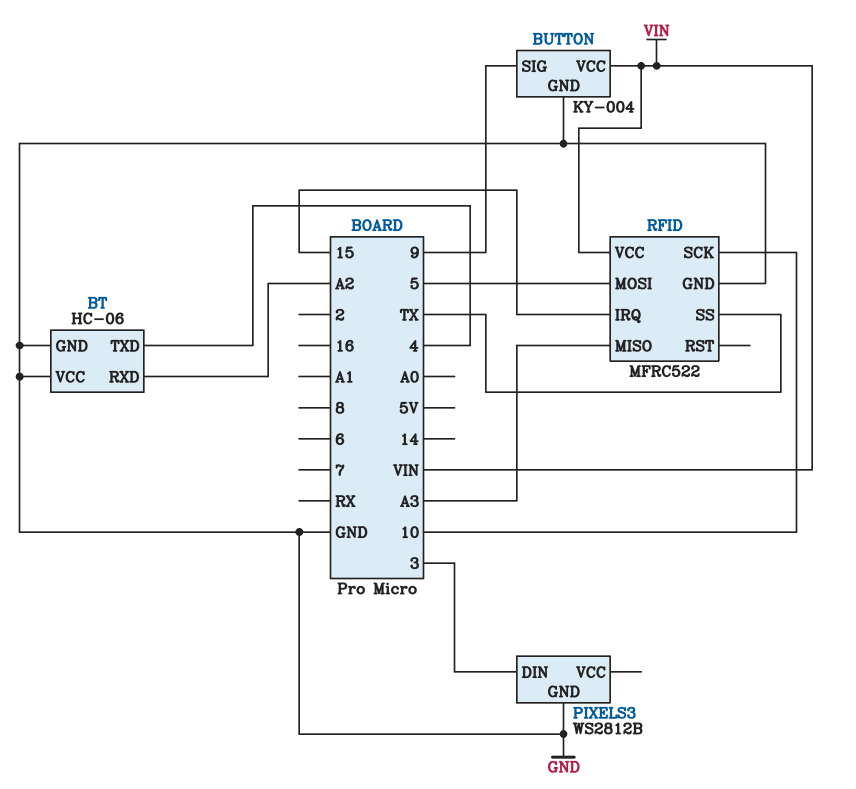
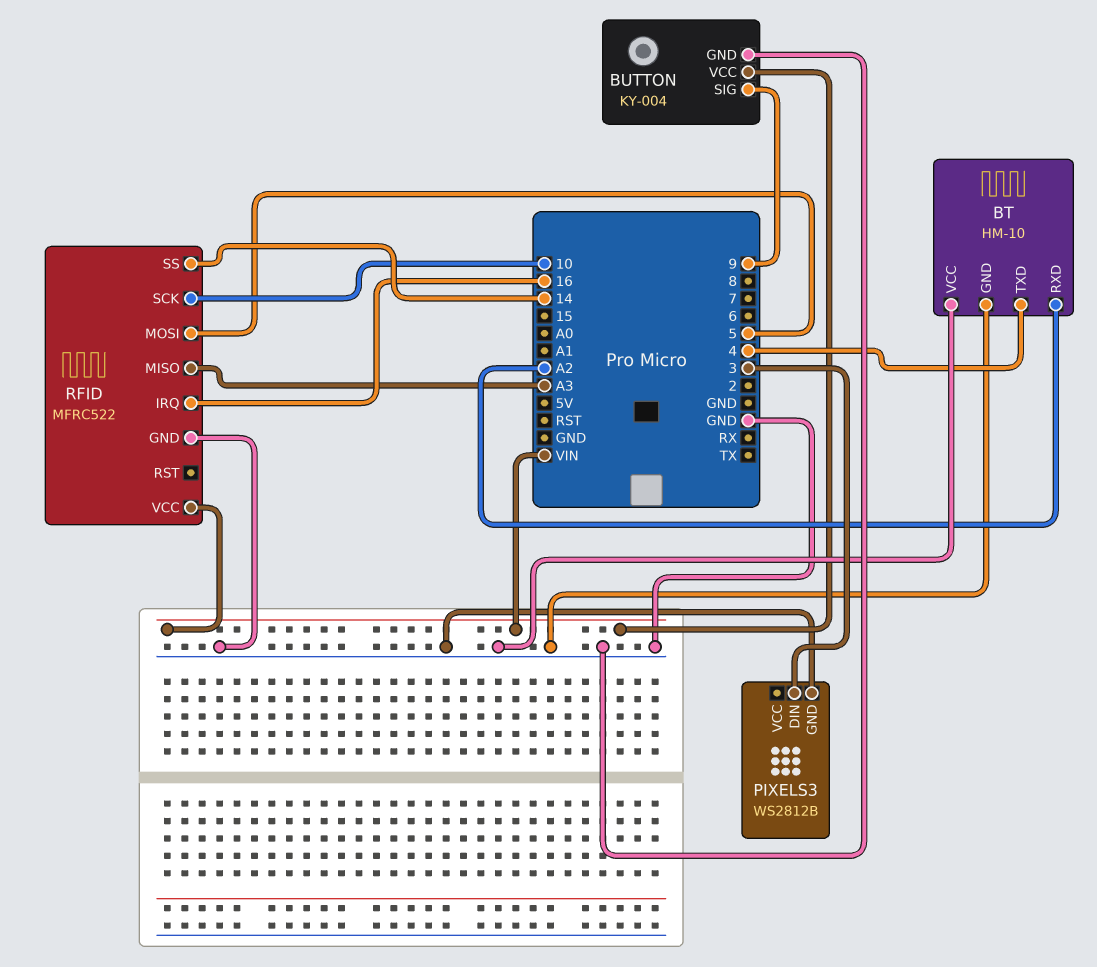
BT: HC-06 -> HM-10
RFID pin IRQ: 15 -> 16
RFID pin SS: TX -> 14

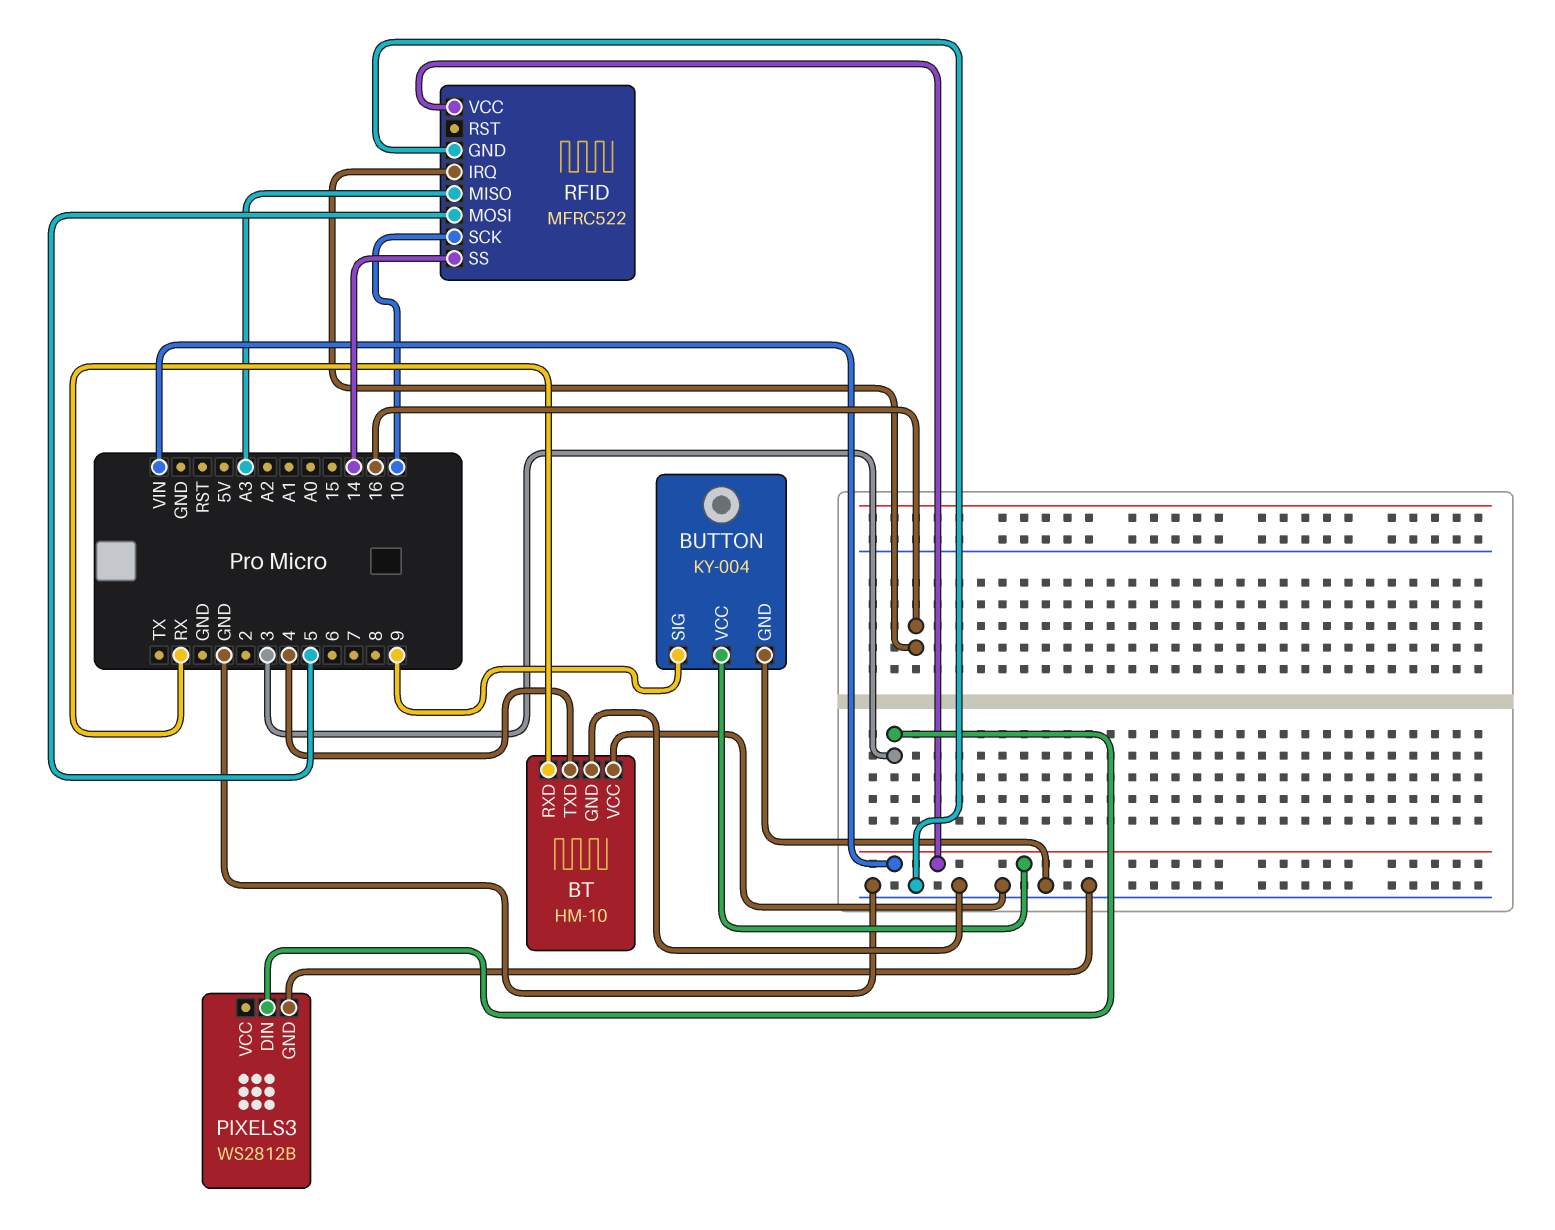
BT pin RXD: A2 -> RX

